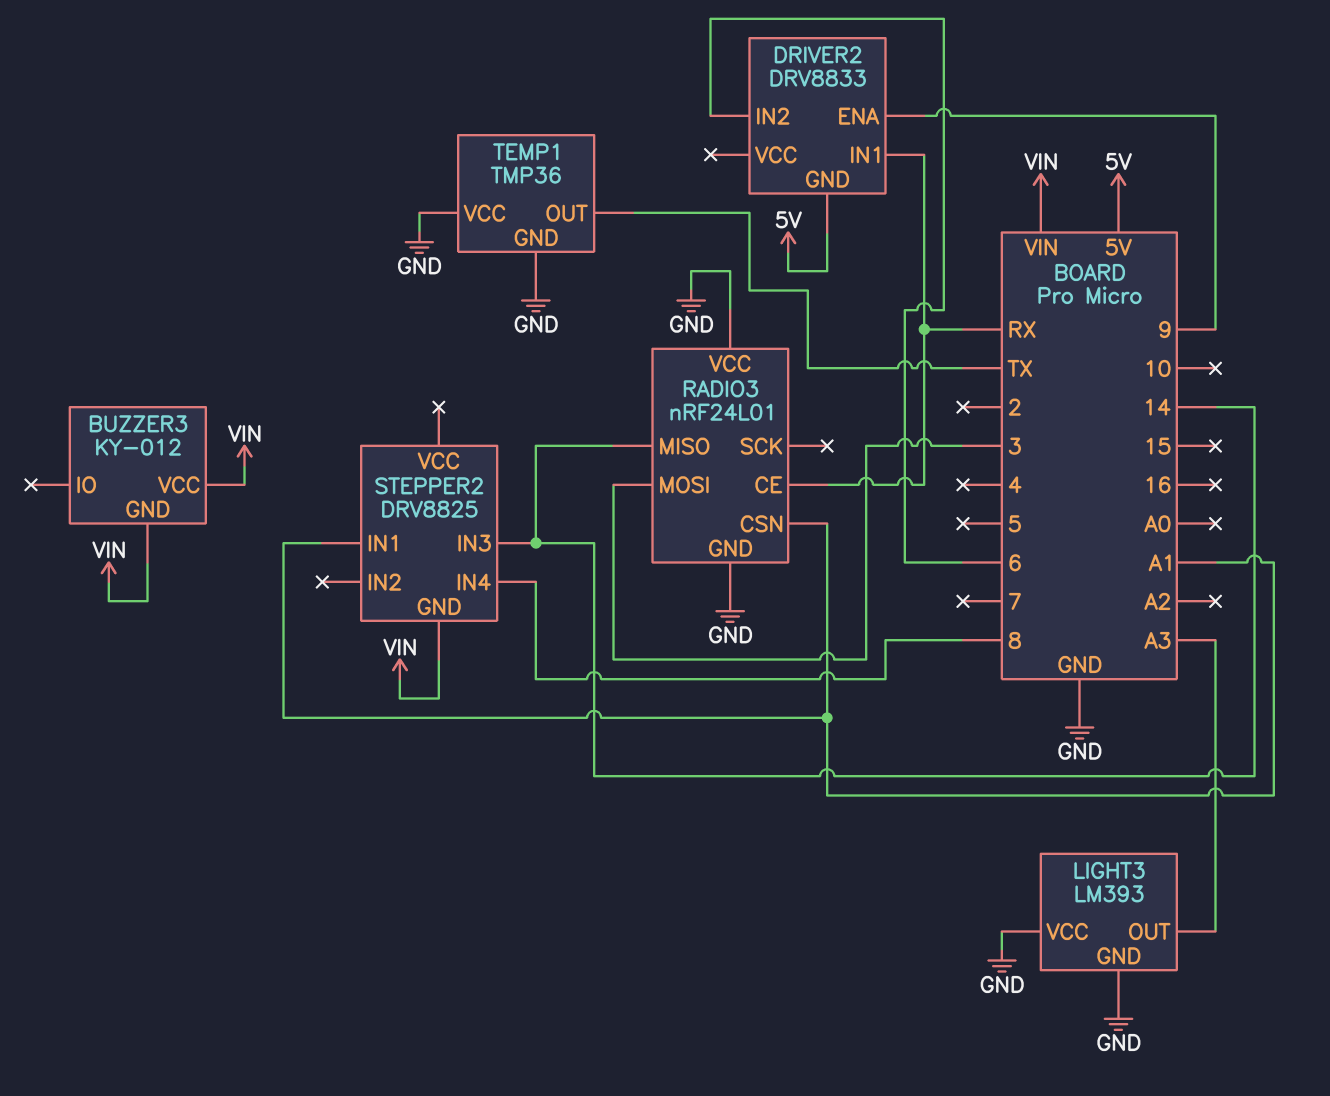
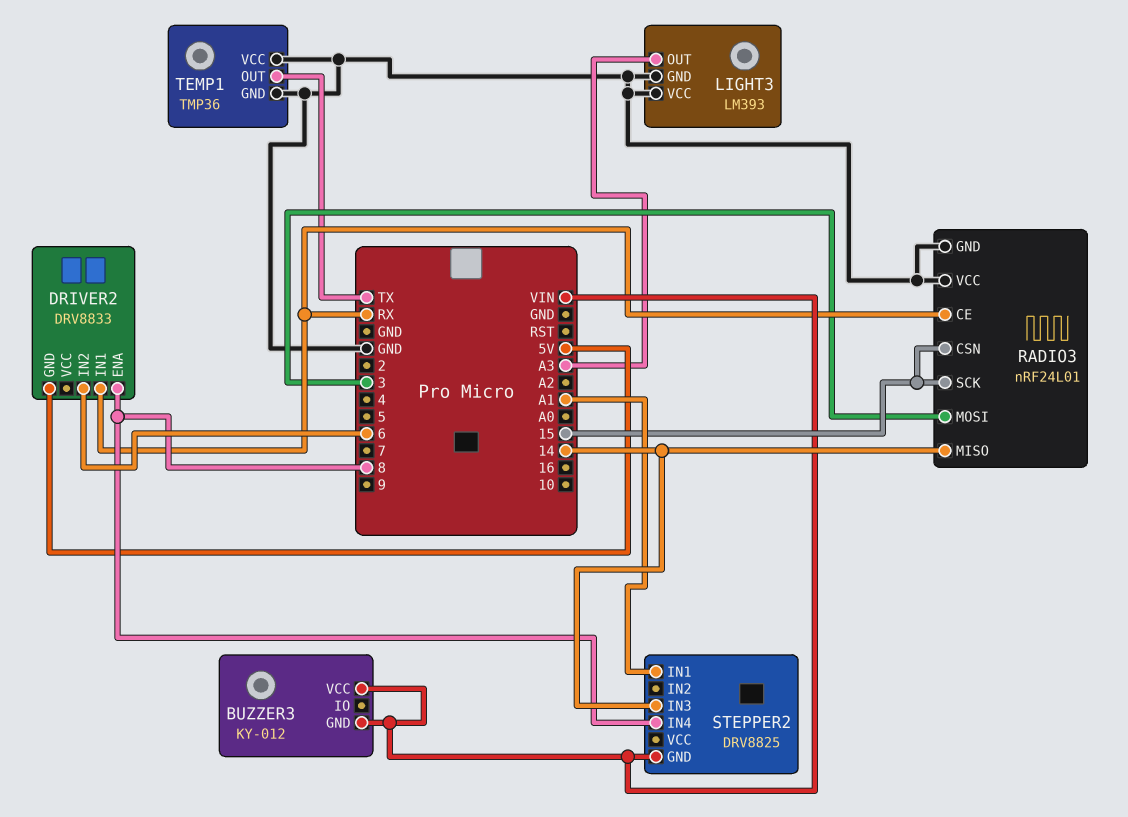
DRIVER2 pin ENA: 9 -> 8
RADIO3 pin CSN: A1 -> 15
RADIO3 pin SCK: none -> 15

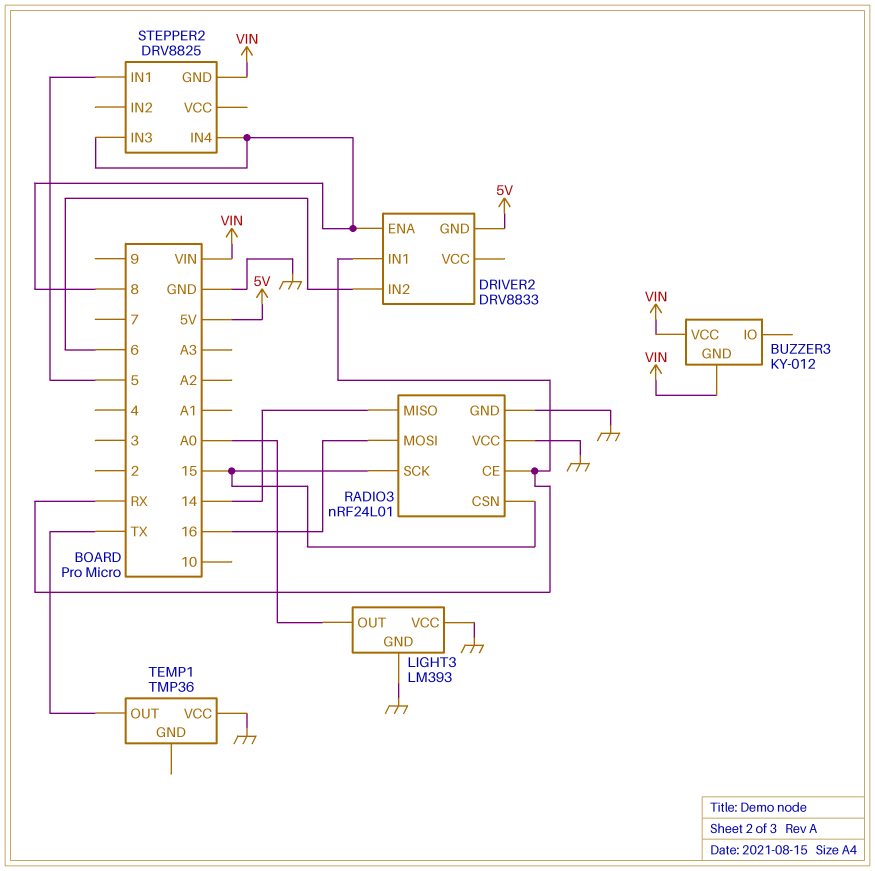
LIGHT3 pin OUT: A3 -> A0
RADIO3 pin MOSI: 3 -> 16
STEPPER2 pin IN1: A1 -> 5
STEPPER2 pin IN3: 14 -> 8
TEMP1 pin GND: GND -> none

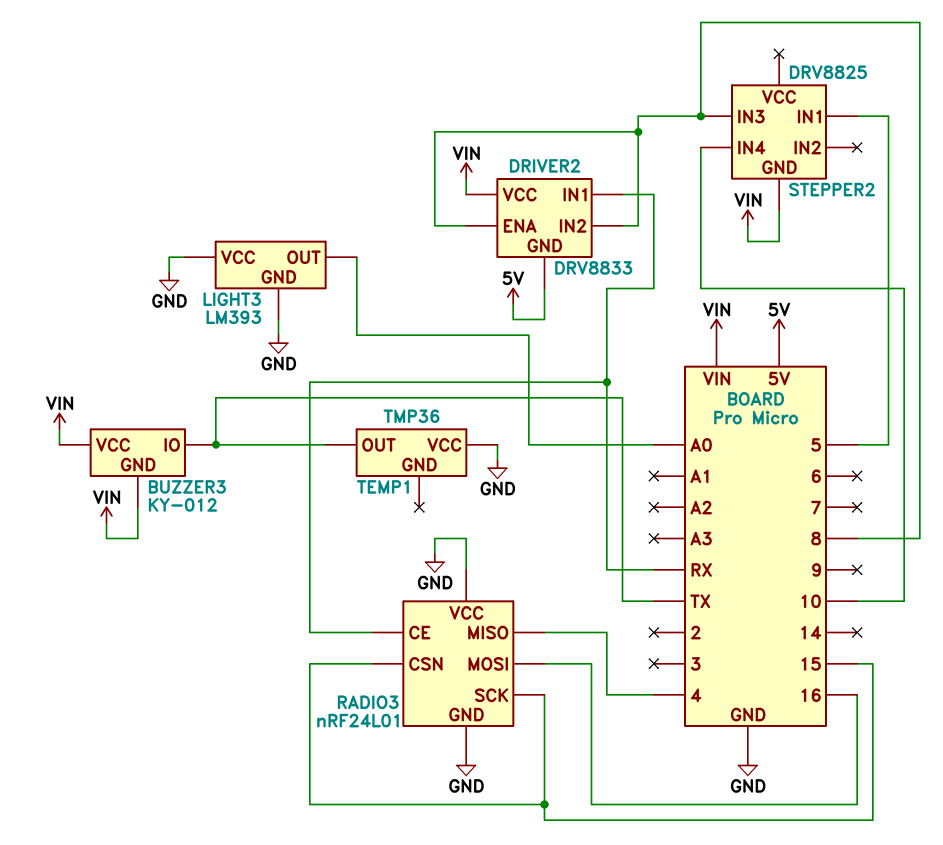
BUZZER3 pin IO: none -> TX
DRIVER2 pin IN2: 6 -> 8
DRIVER2 pin VCC: none -> VIN
RADIO3 pin MISO: 14 -> 4
STEPPER2 pin IN4: 8 -> 10

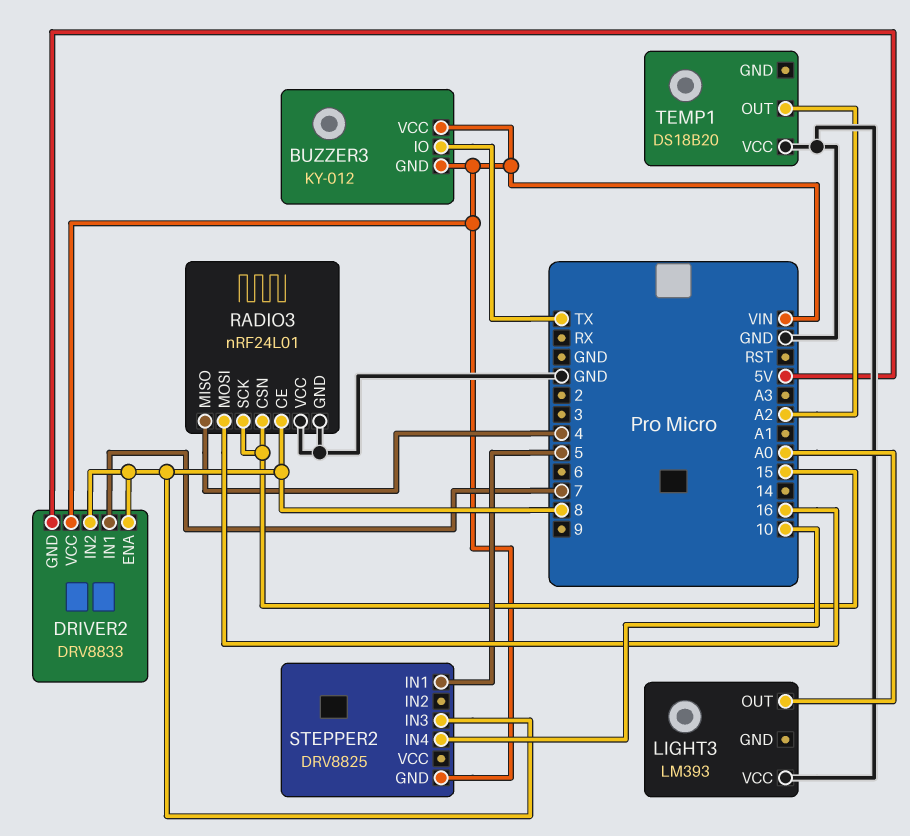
DRIVER2 pin IN1: RX -> 7
LIGHT3 pin GND: GND -> none
RADIO3 pin CE: RX -> 8
TEMP1: TMP36 -> DS18B20
TEMP1 pin OUT: TX -> A2

